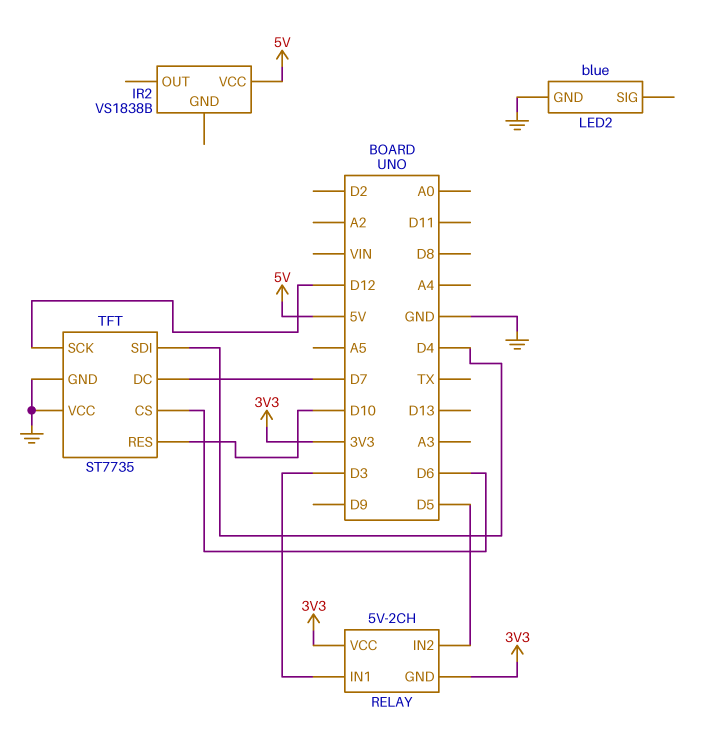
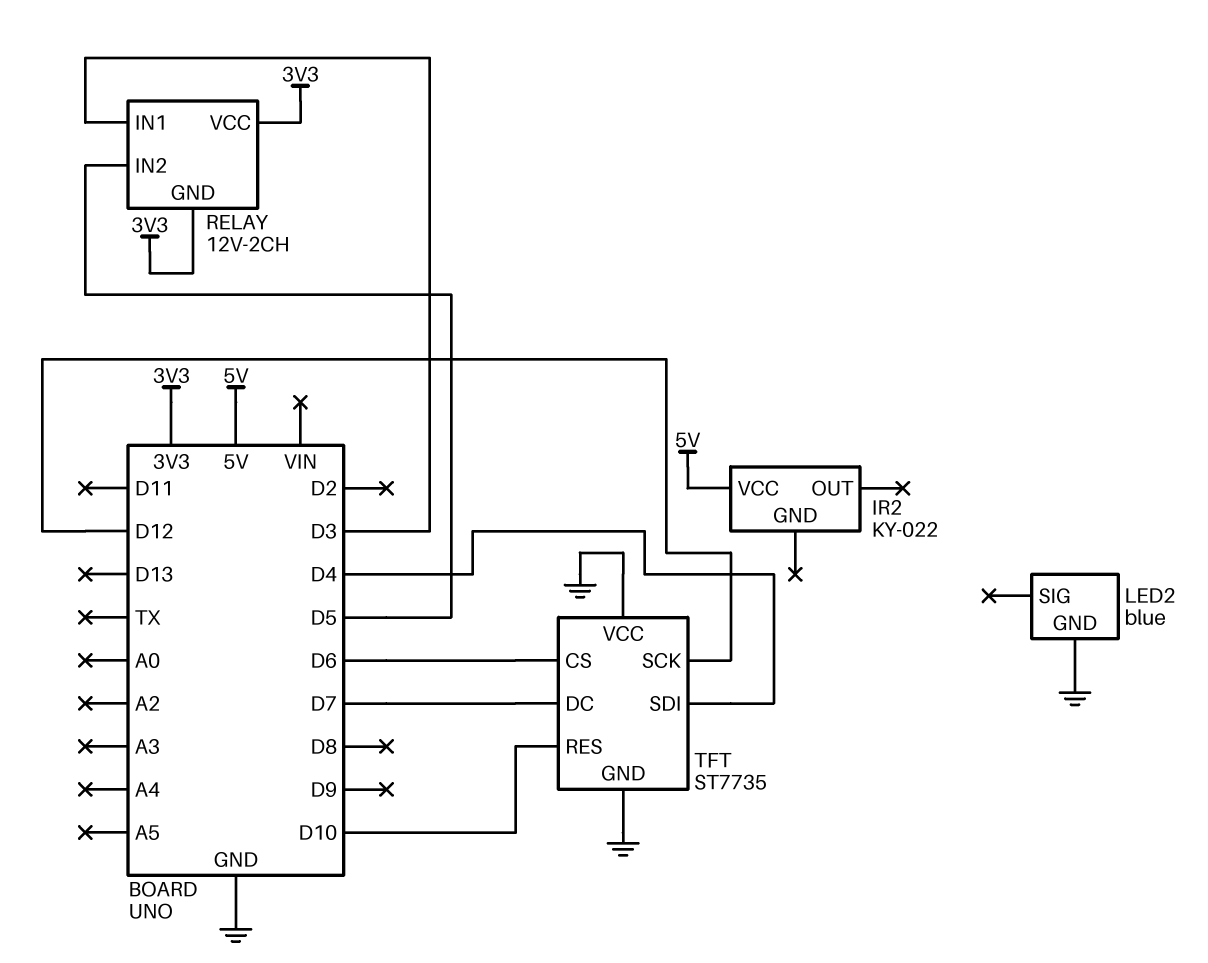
IR2: VS1838B -> KY-022
RELAY: 5V-2CH -> 12V-2CH

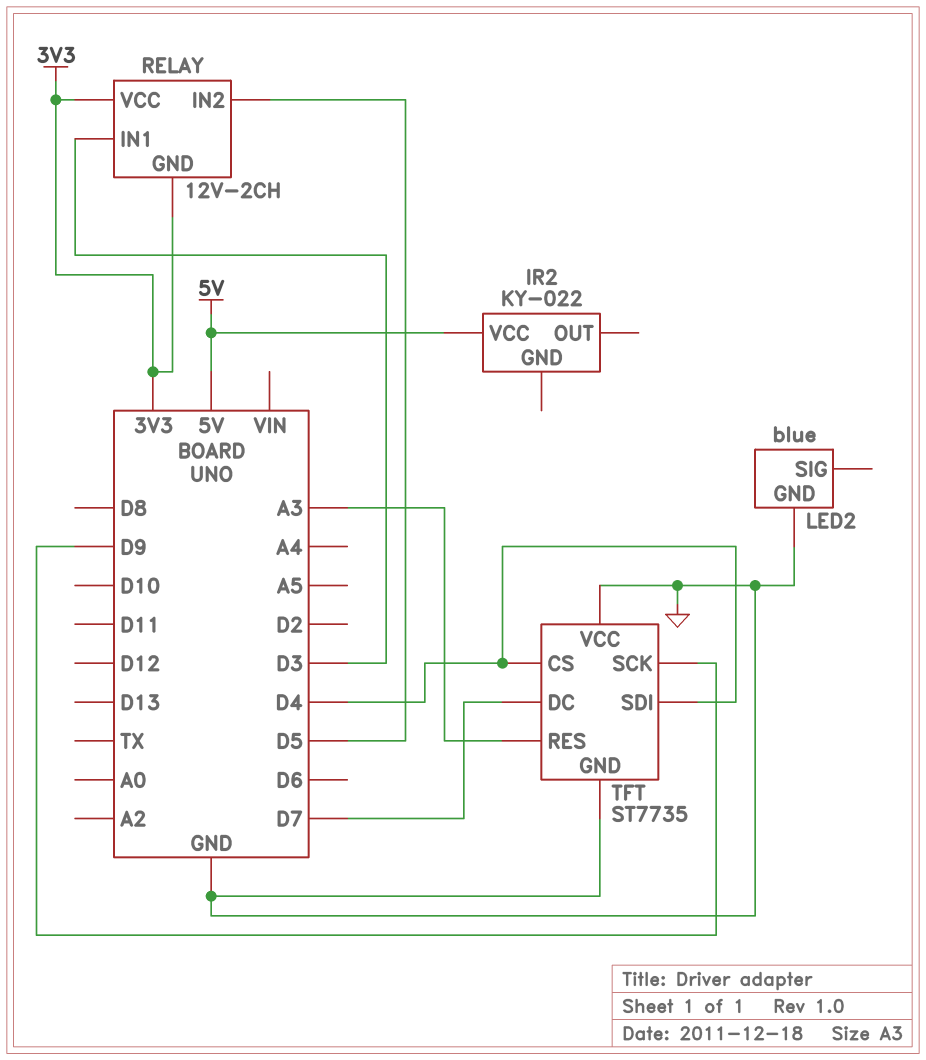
TFT pin CS: D6 -> D4
TFT pin RES: D10 -> A3
TFT pin SCK: D12 -> D9

